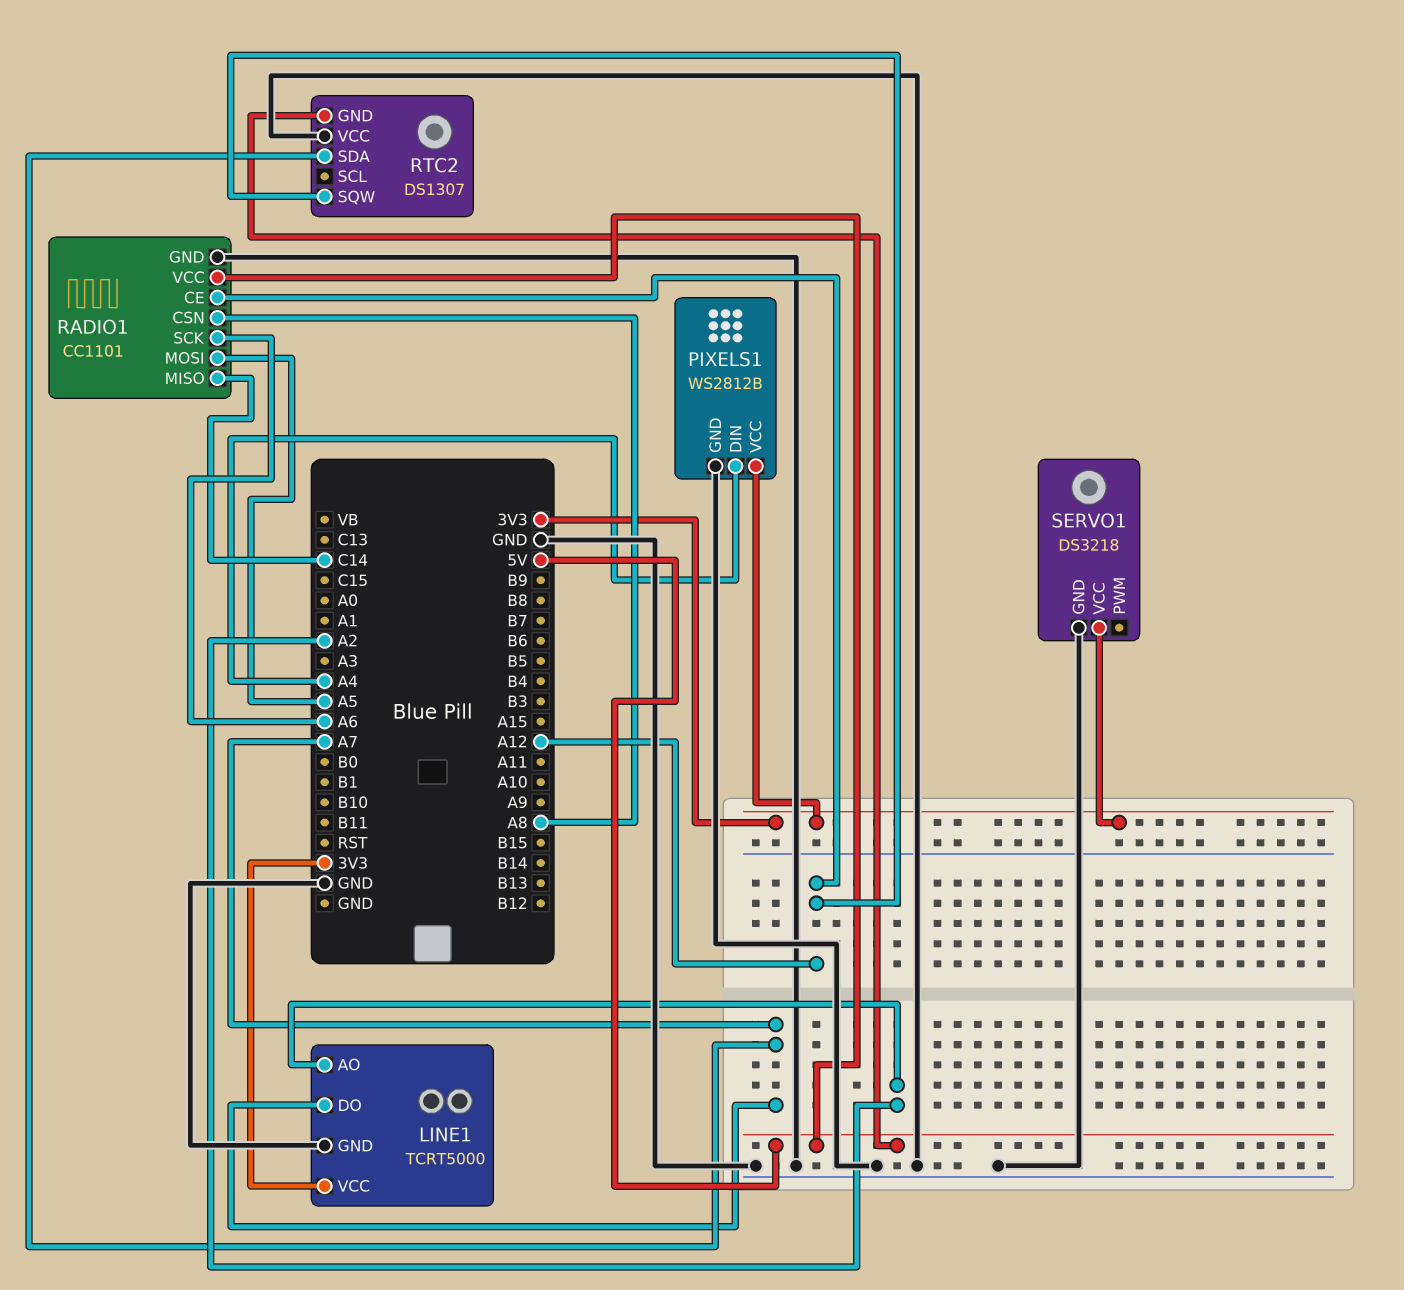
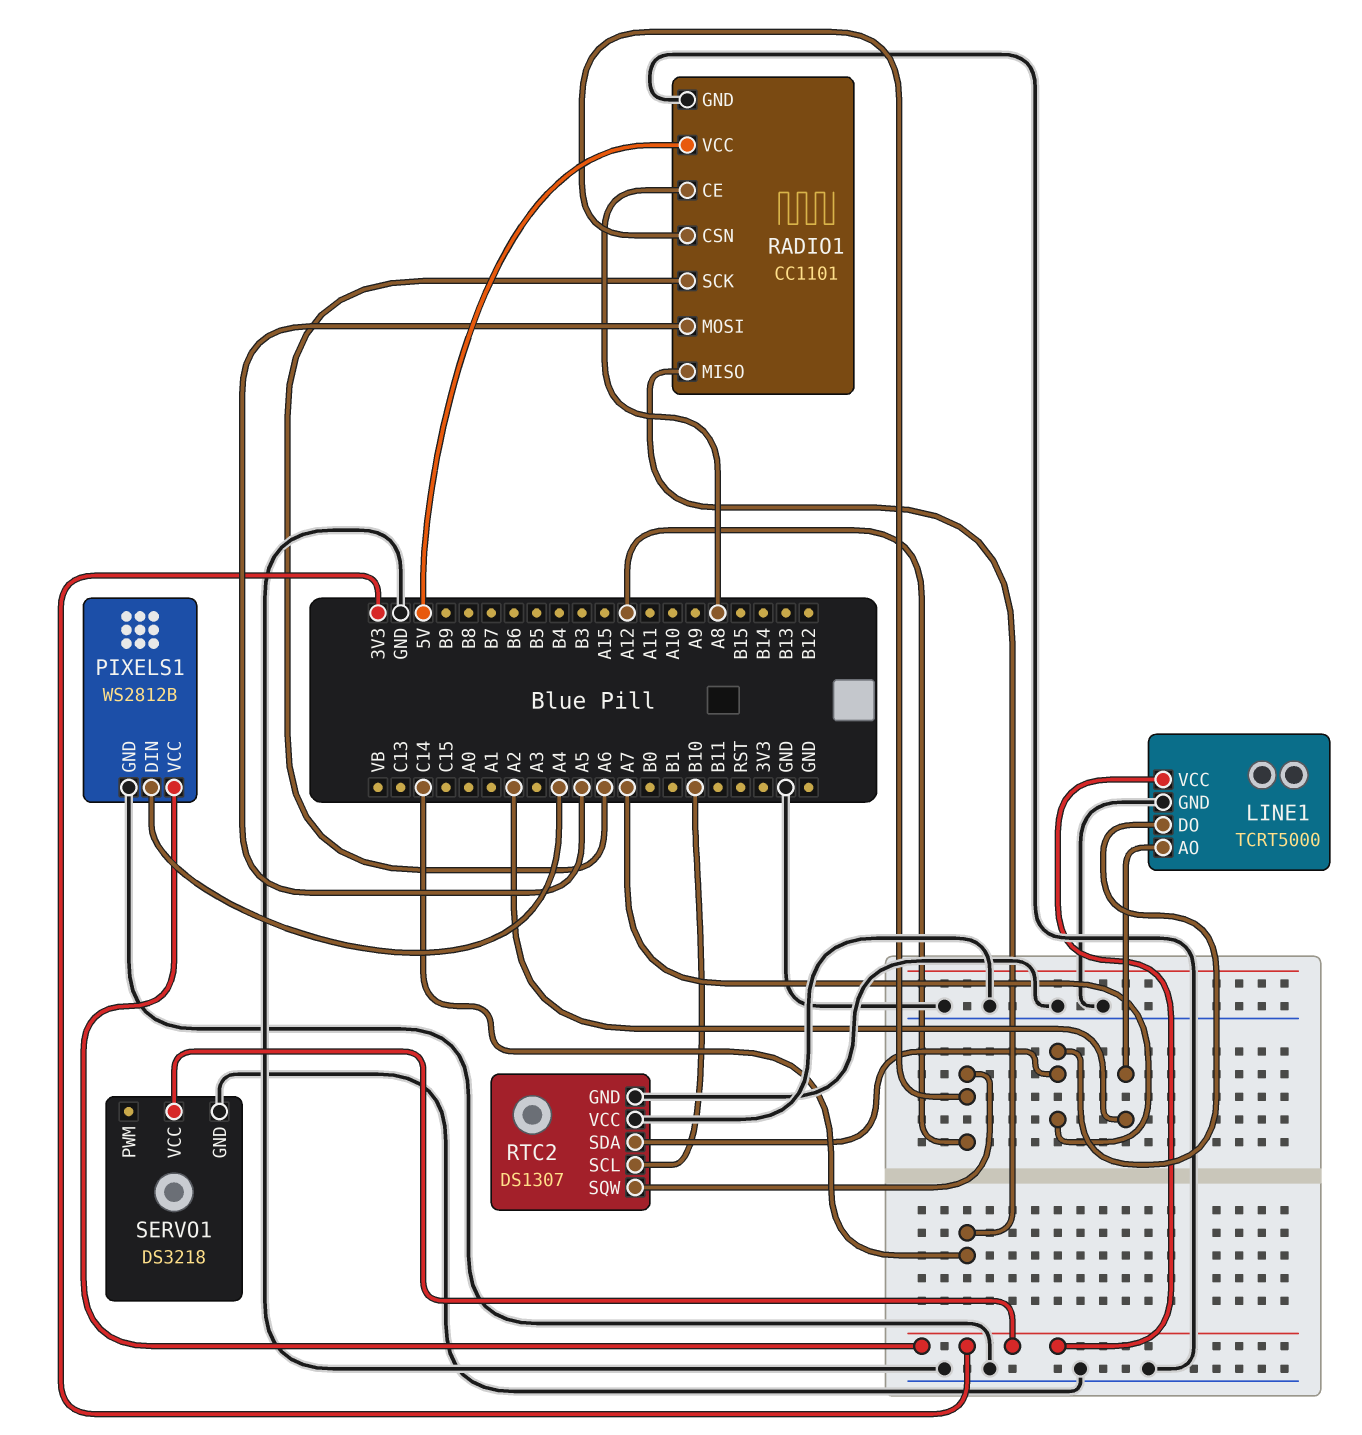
RADIO1 pin CE: A12 -> A8
RADIO1 pin CSN: A8 -> A12
RTC2 pin GND: 5V -> GND
RTC2 pin SCL: none -> B10

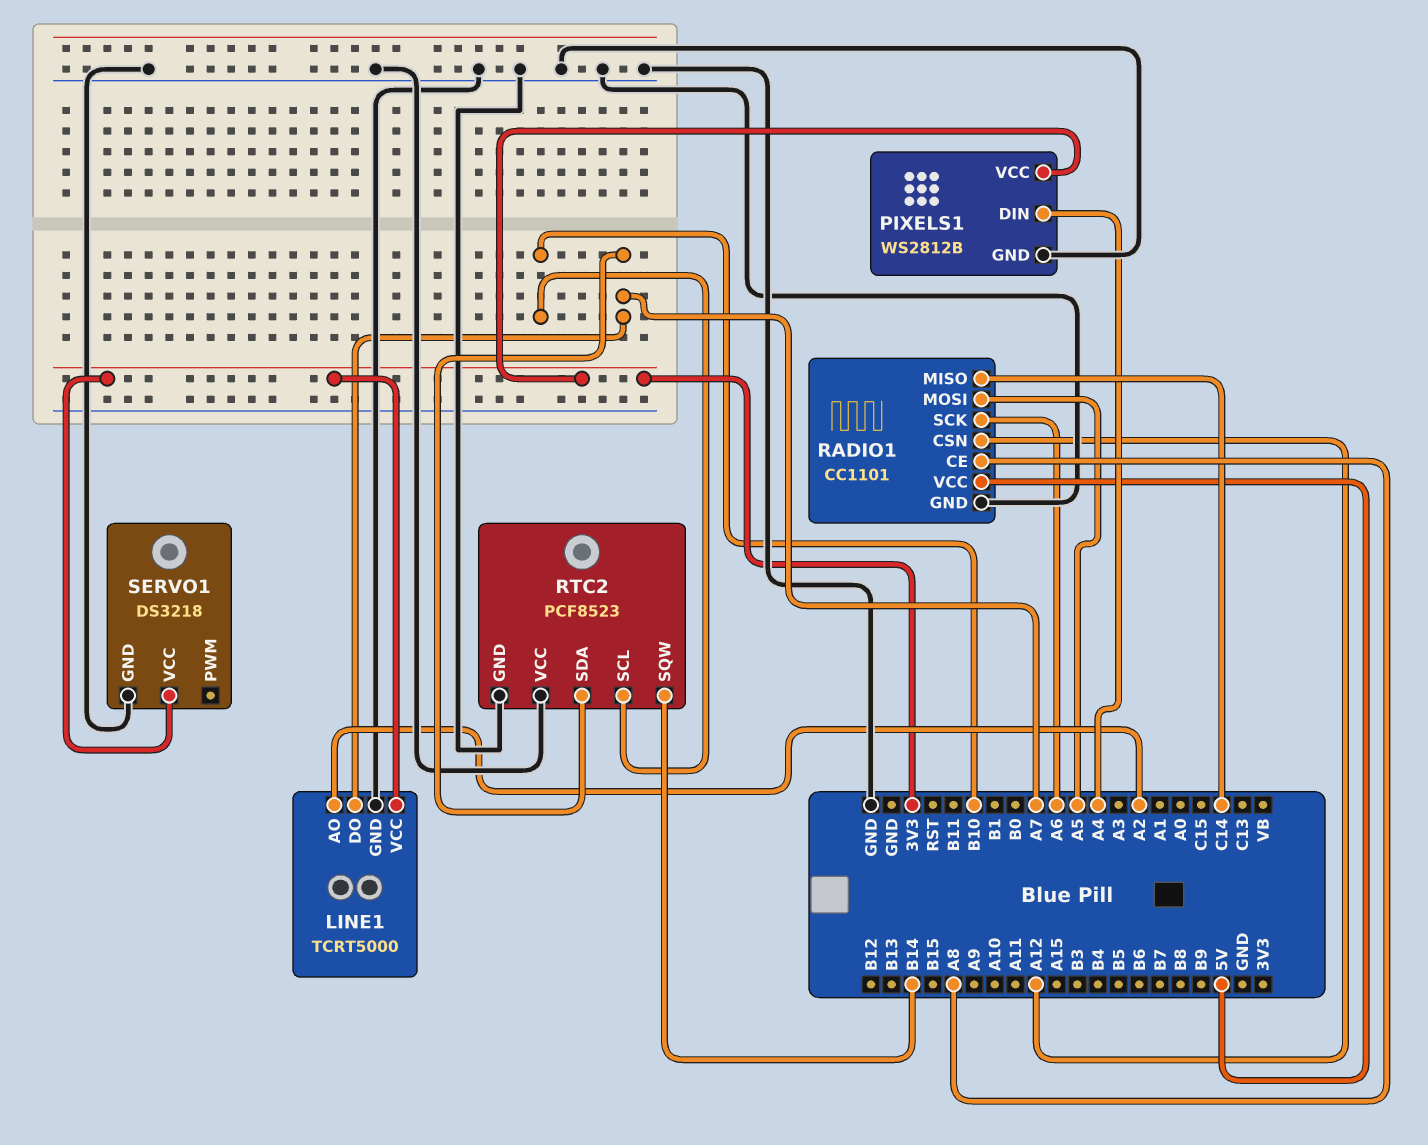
RTC2: DS1307 -> PCF8523
RTC2 pin SQW: A12 -> B14

